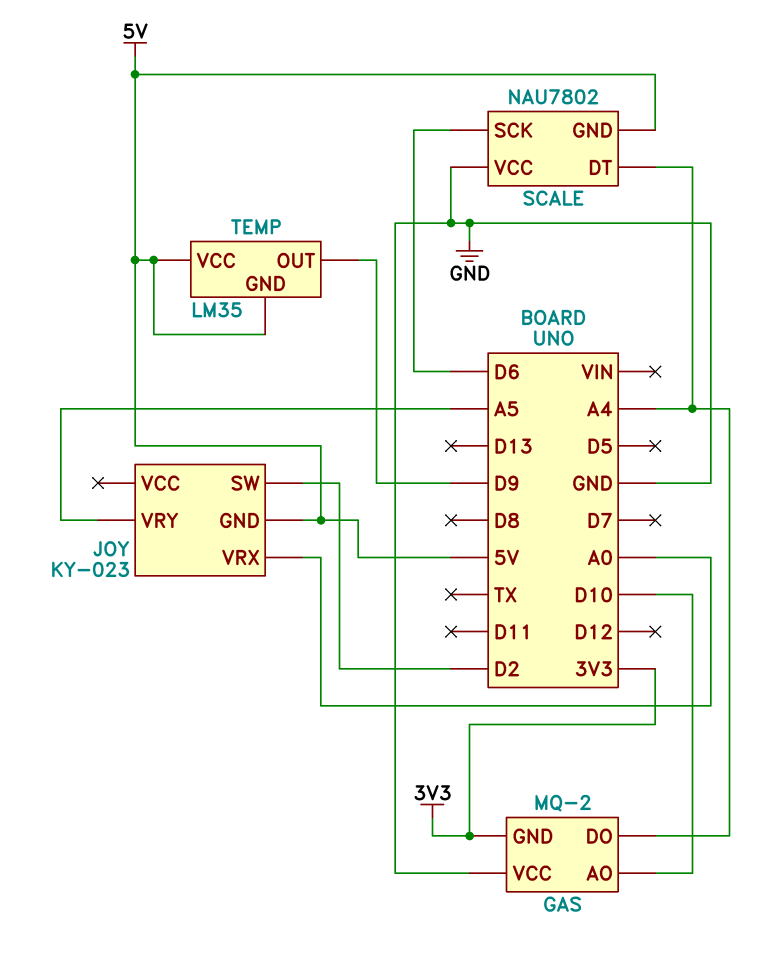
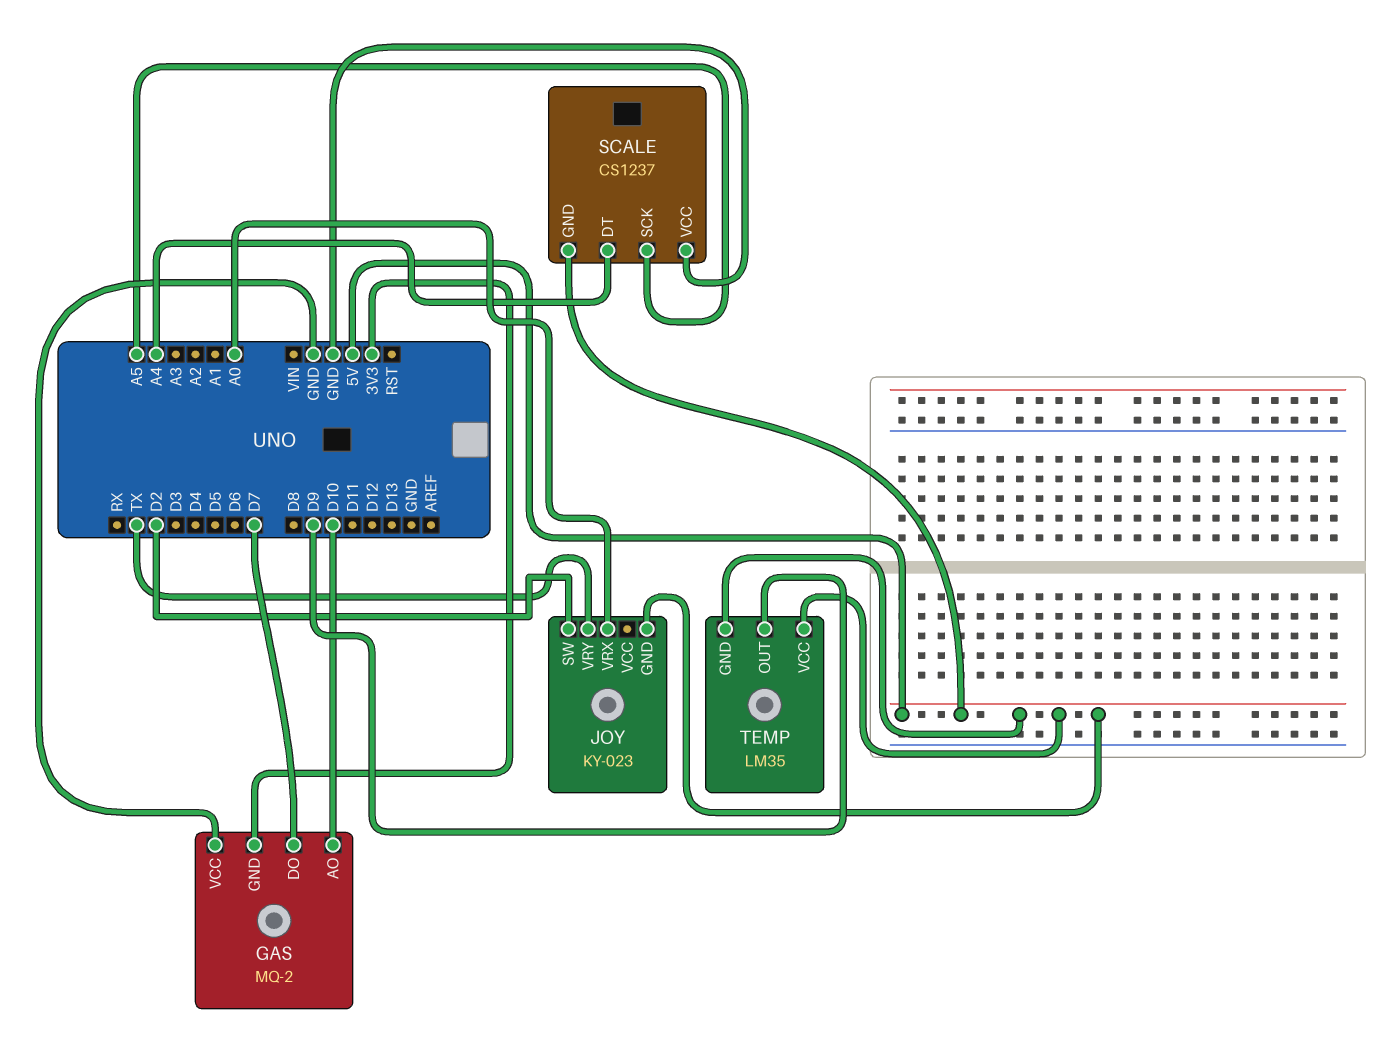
GAS pin DO: A4 -> D7
JOY pin VRY: A5 -> TX
SCALE: NAU7802 -> CS1237
SCALE pin SCK: D6 -> A5

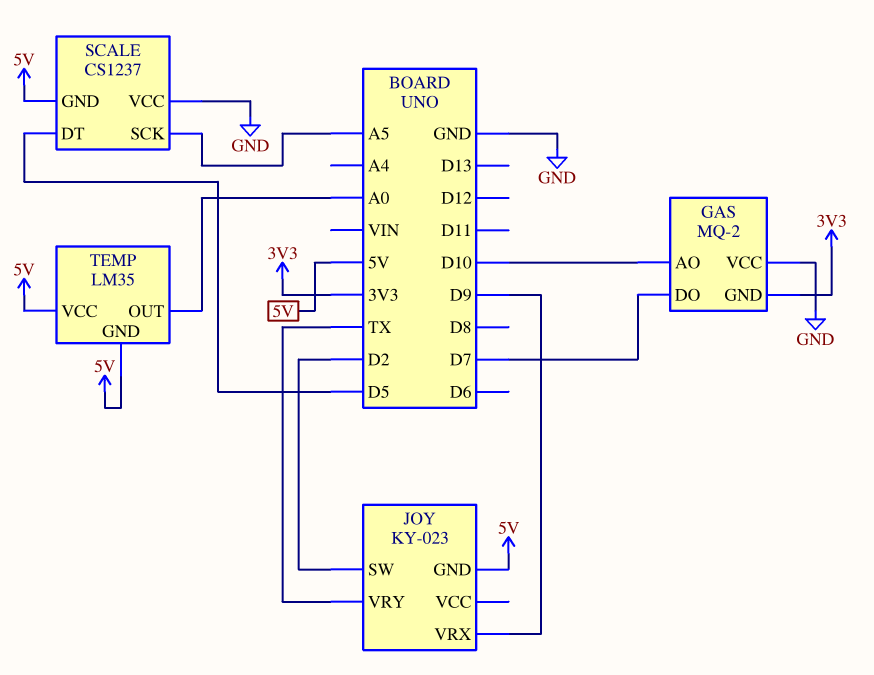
JOY pin VRX: A0 -> D9
SCALE pin DT: A4 -> D5
TEMP pin OUT: D9 -> A0

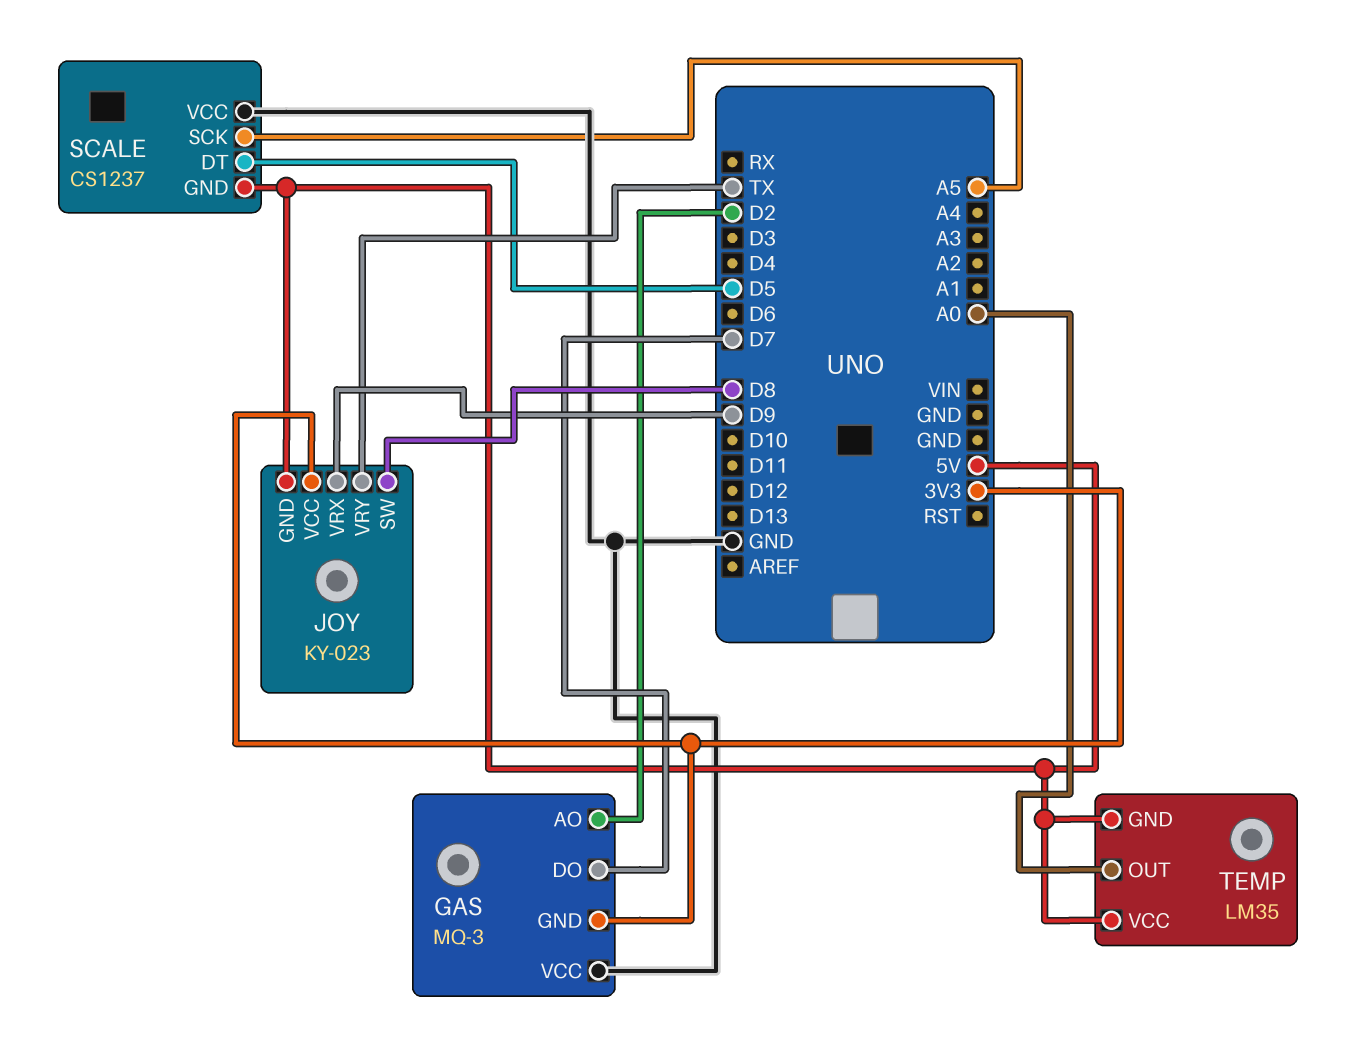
GAS: MQ-2 -> MQ-3
GAS pin AO: D10 -> D2
JOY pin SW: D2 -> D8
JOY pin VCC: none -> 3V3

